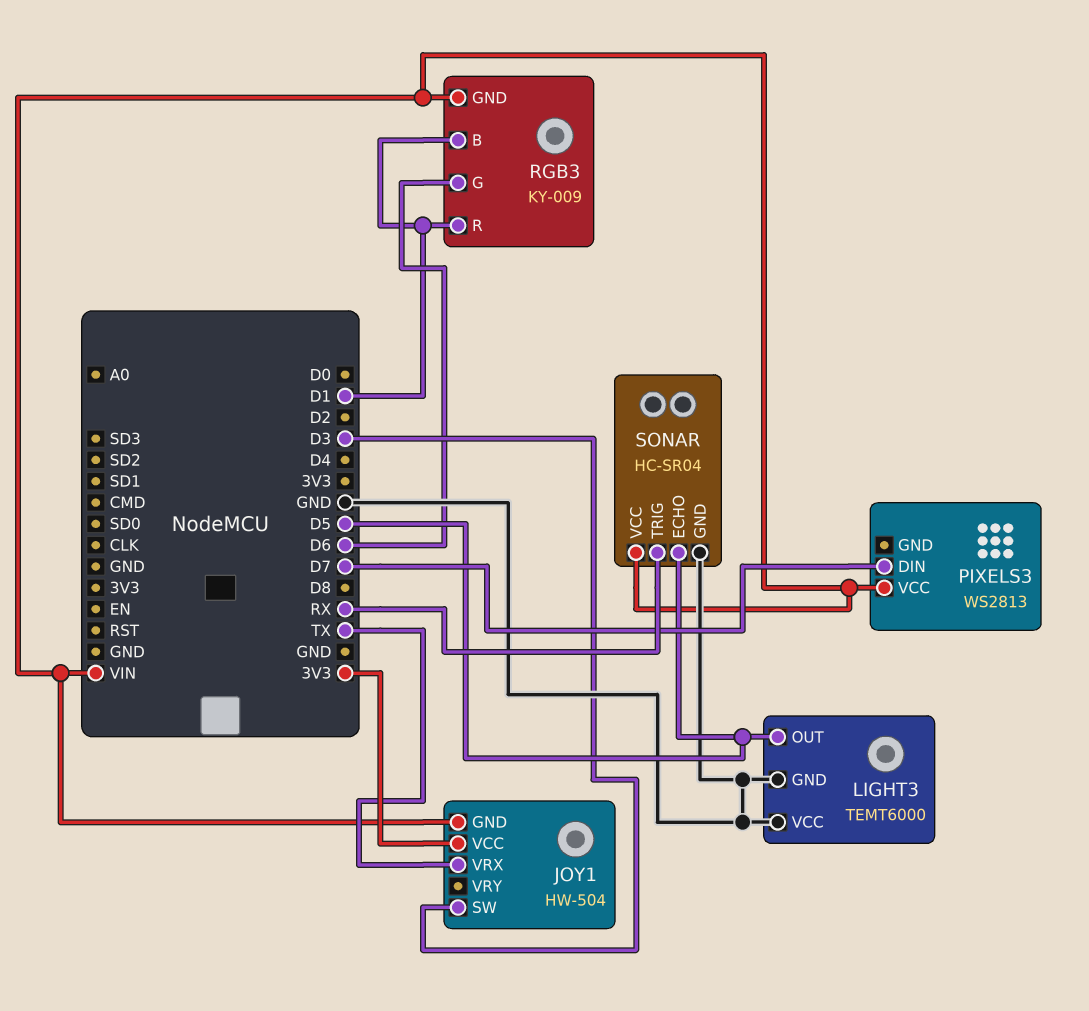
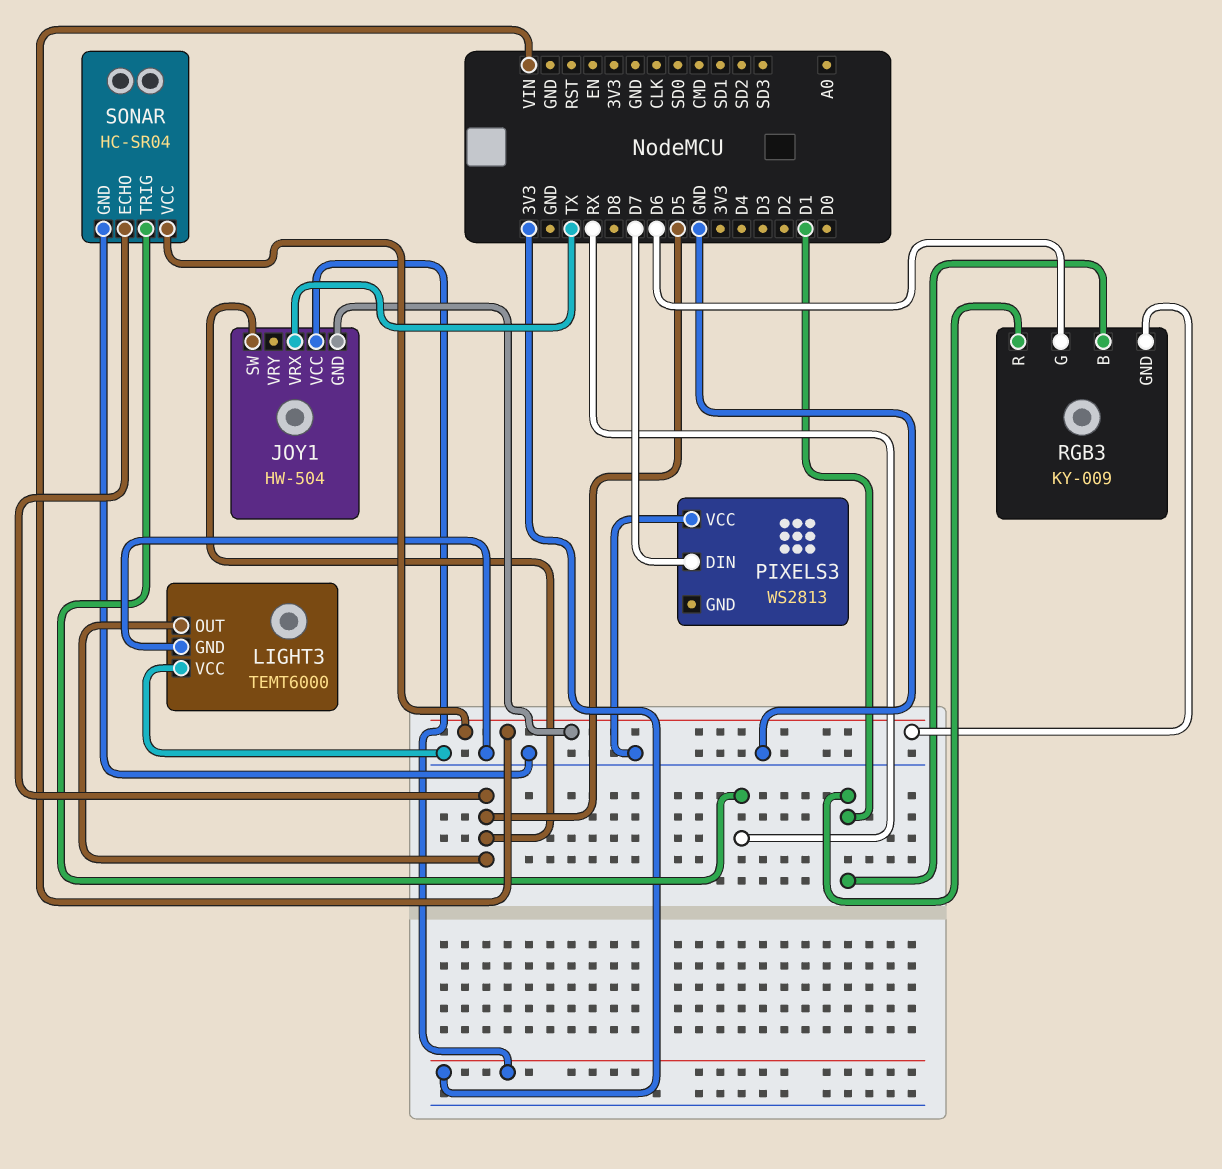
JOY1 pin SW: D3 -> D5
PIXELS3 pin VCC: VIN -> GND

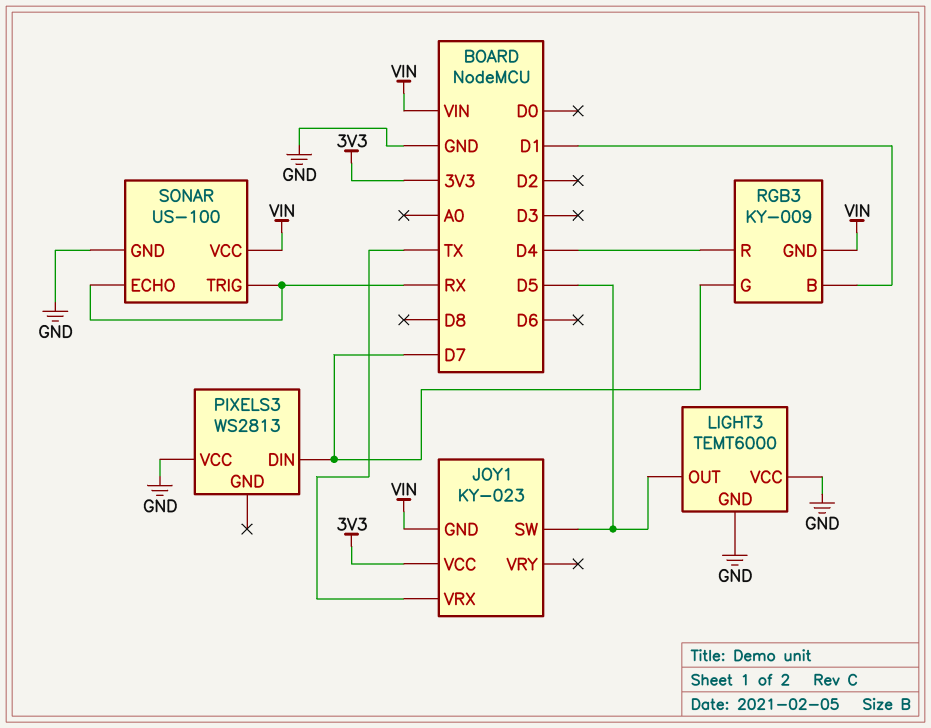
JOY1: HW-504 -> KY-023
RGB3 pin G: D6 -> D7
RGB3 pin R: D1 -> D4
SONAR: HC-SR04 -> US-100
SONAR pin ECHO: D5 -> RX

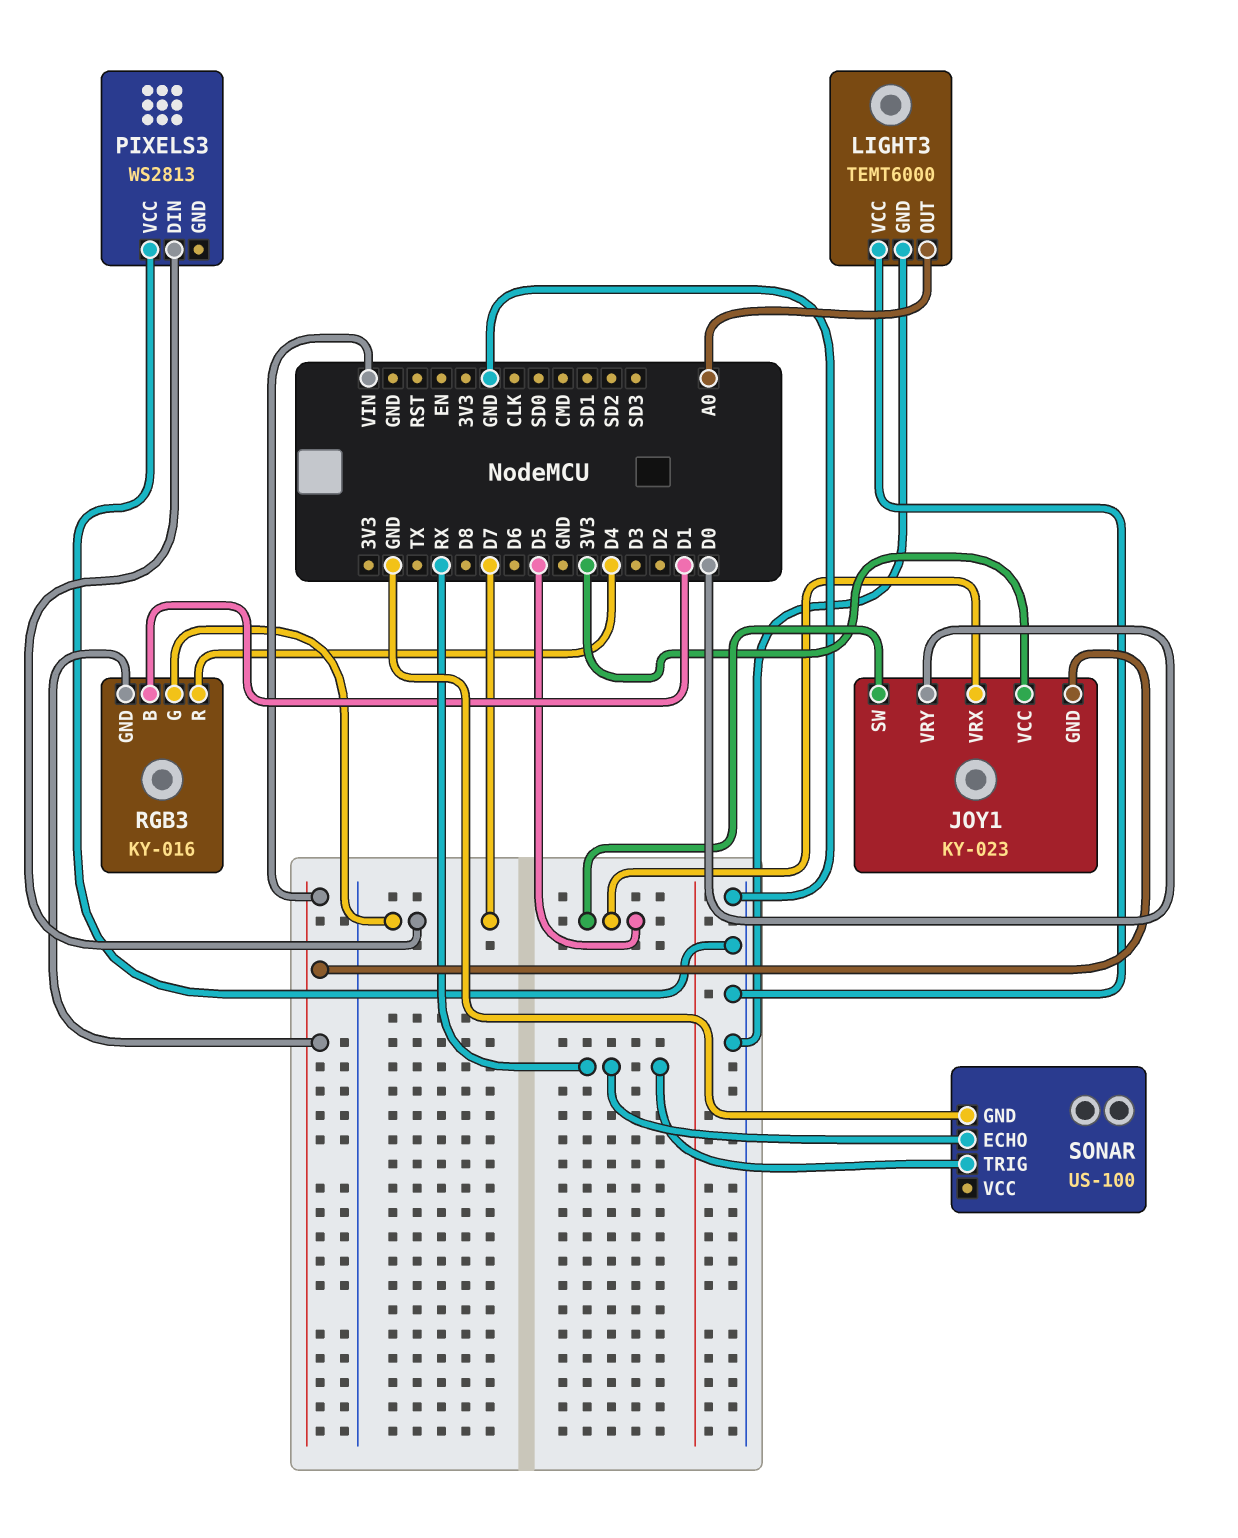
JOY1 pin VRX: TX -> D5
JOY1 pin VRY: none -> D0
LIGHT3 pin OUT: D5 -> A0
RGB3: KY-009 -> KY-016
SONAR pin VCC: VIN -> none

